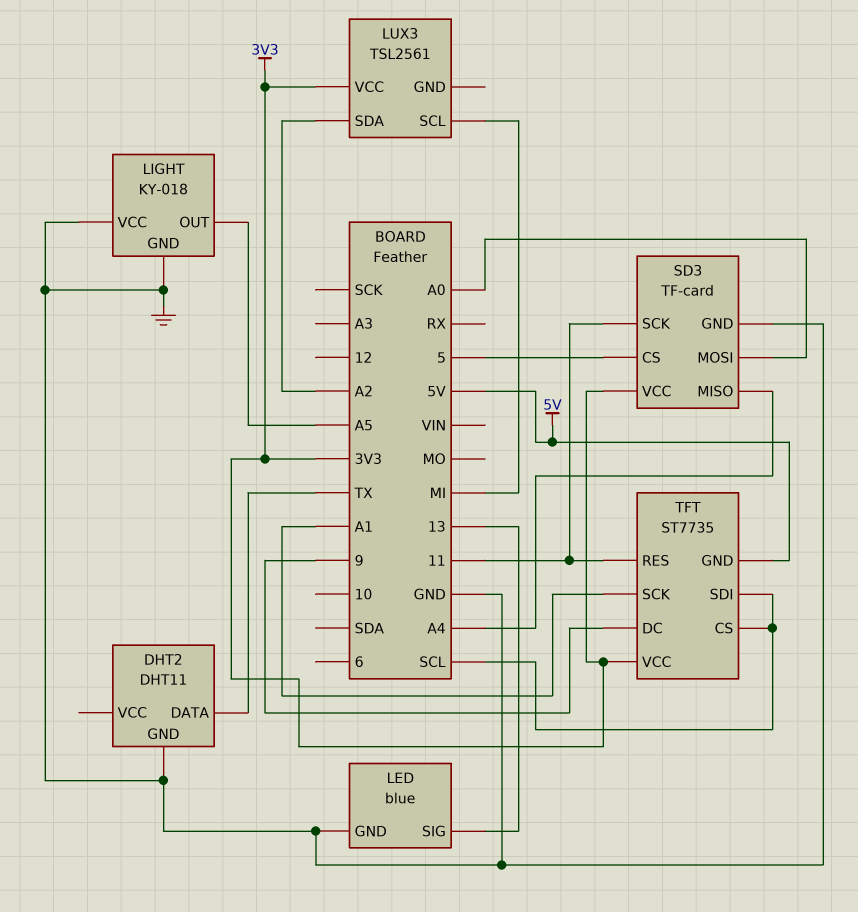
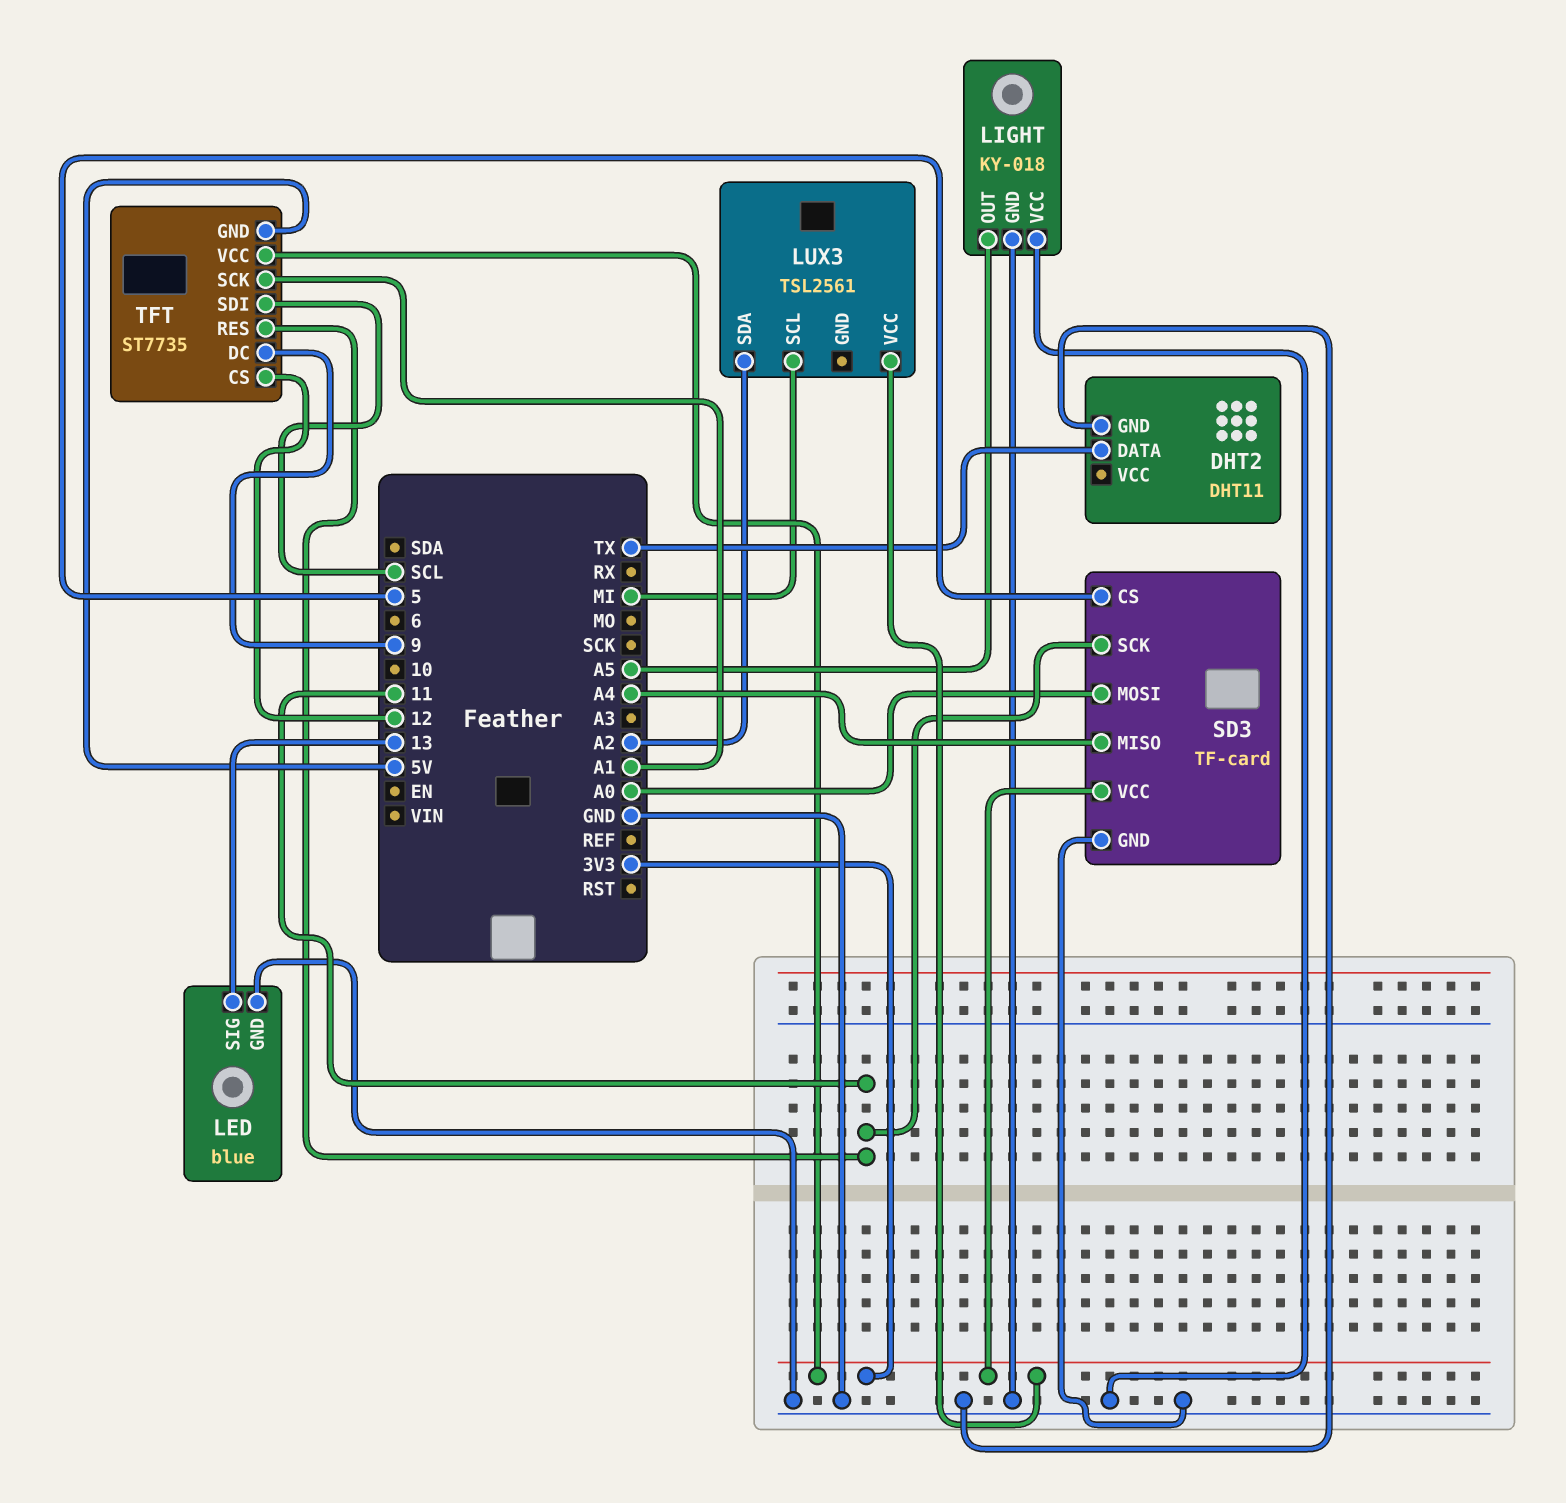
TFT pin CS: SCL -> 12

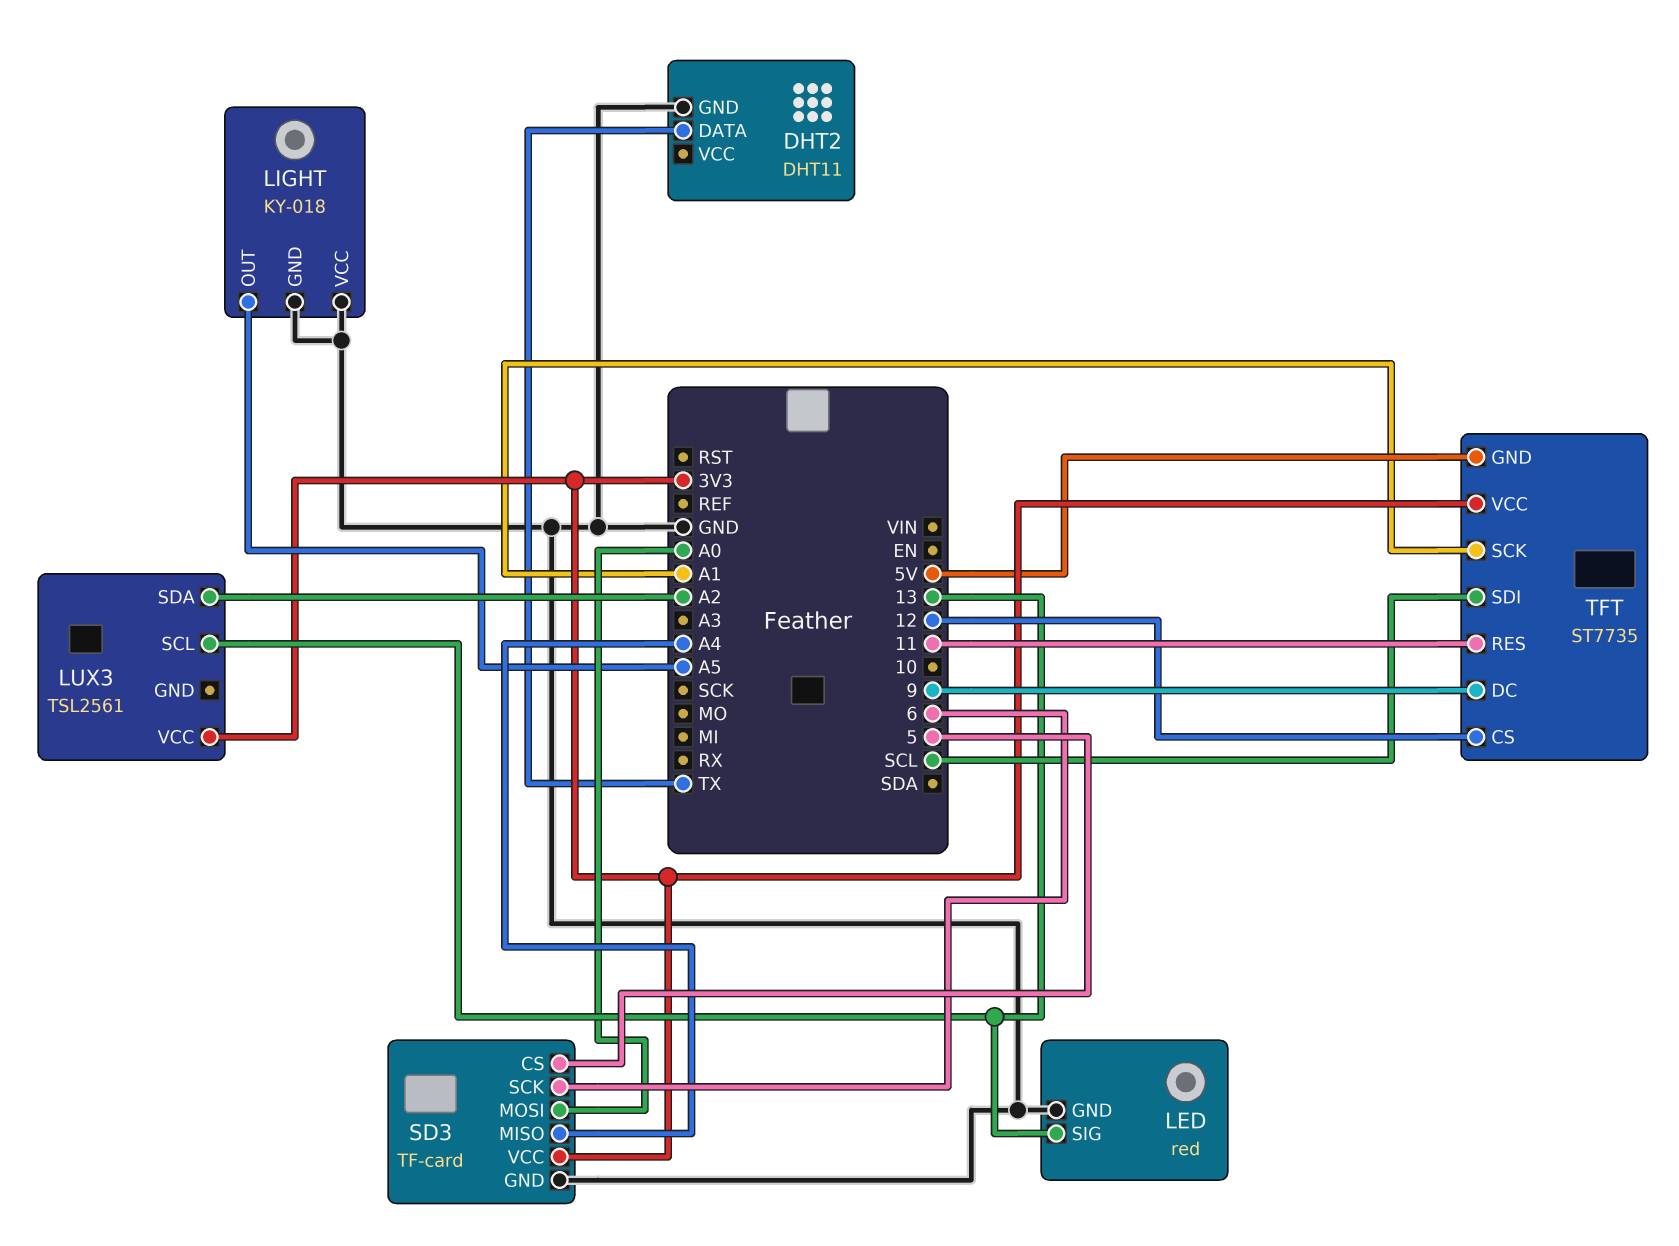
LED: blue -> red
LUX3 pin SCL: MI -> 13
SD3 pin SCK: 11 -> 6

